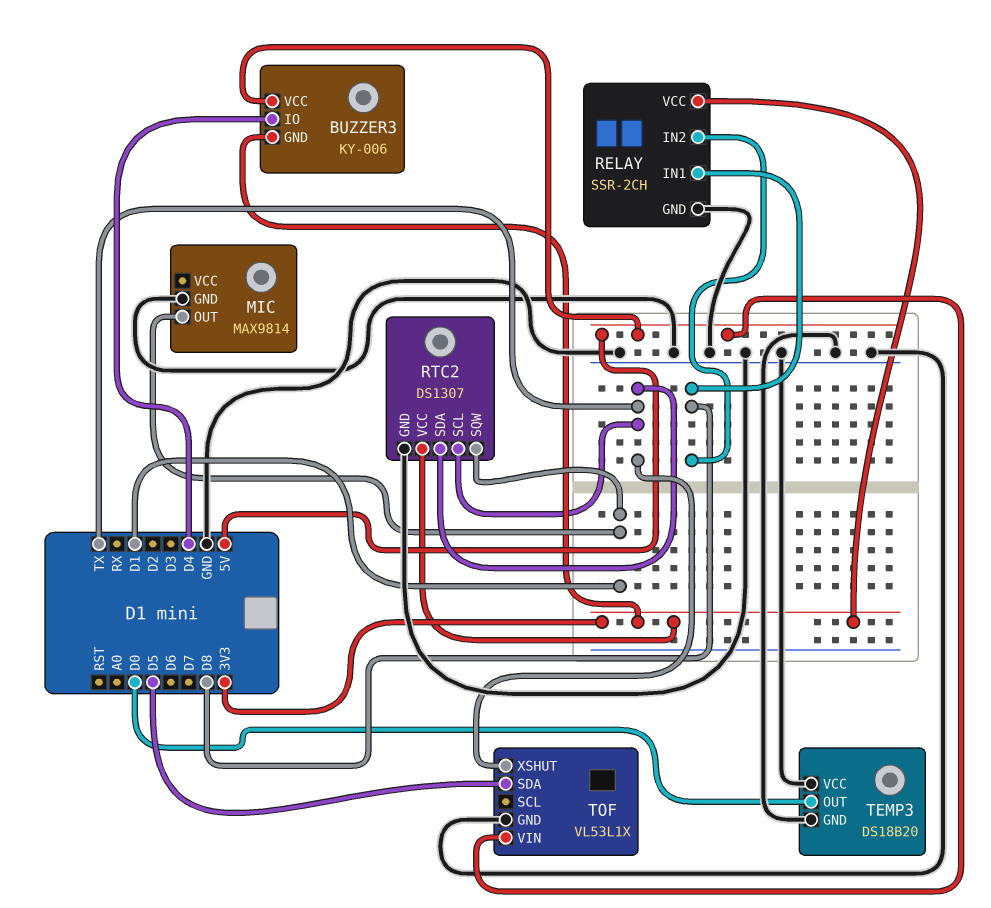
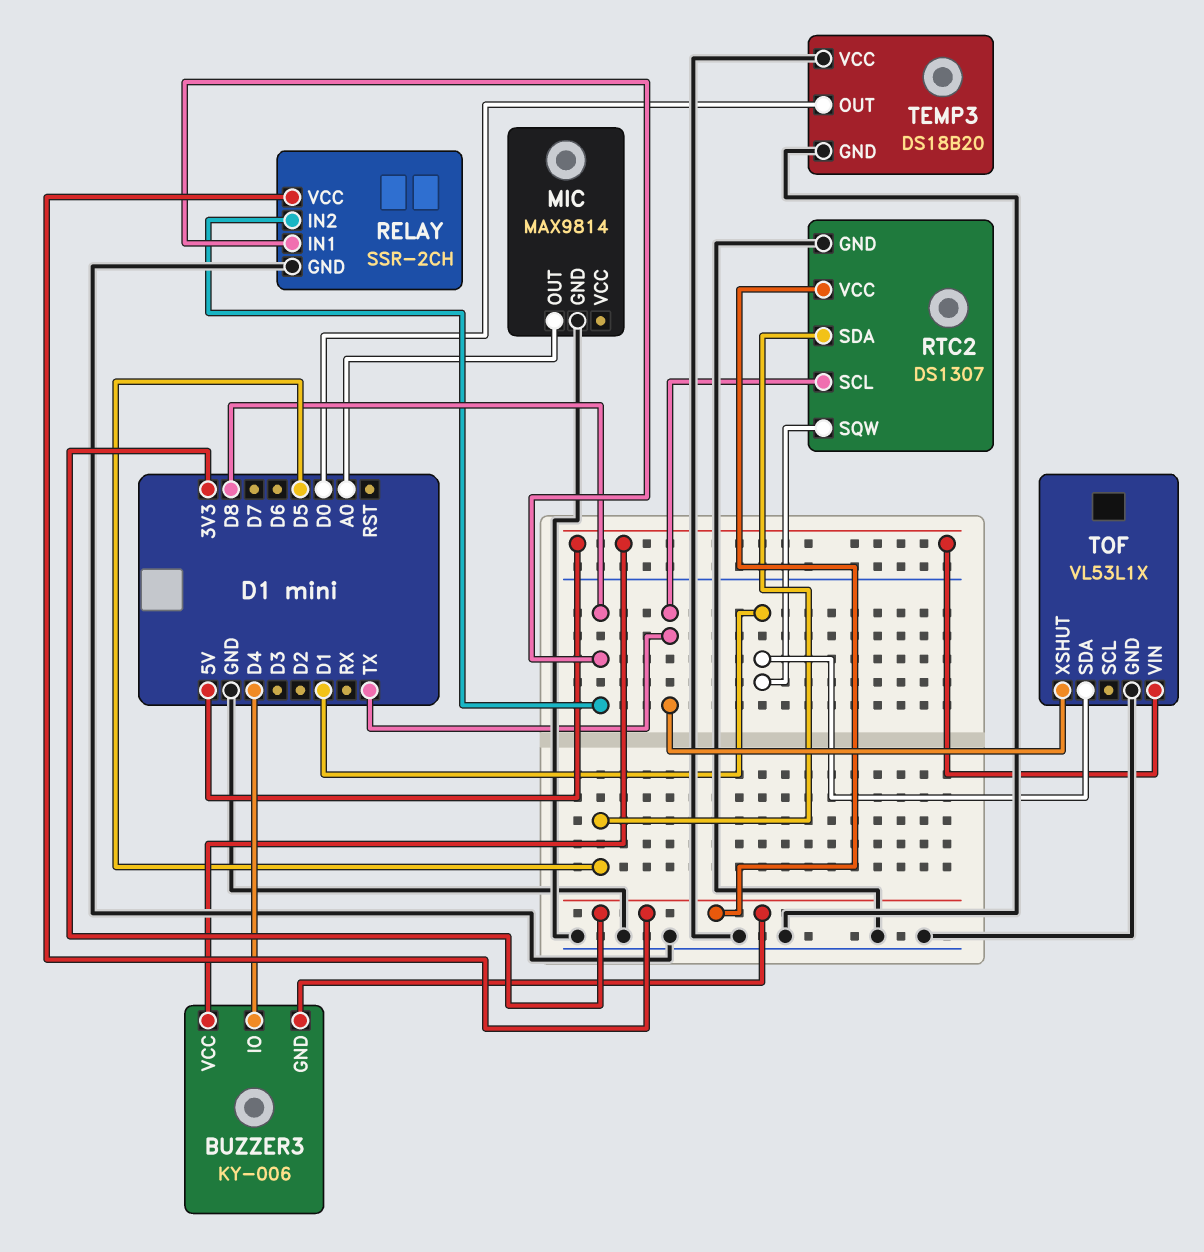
MIC pin OUT: D1 -> A0
RTC2 pin SDA: TX -> D5
TOF pin SDA: D5 -> D1

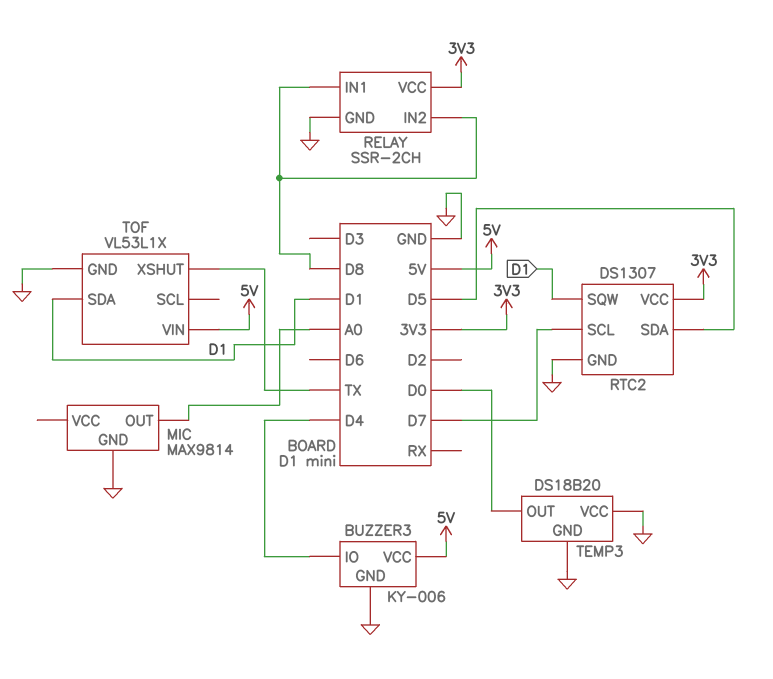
BUZZER3 pin GND: 3V3 -> GND
RTC2 pin SCL: TX -> D7

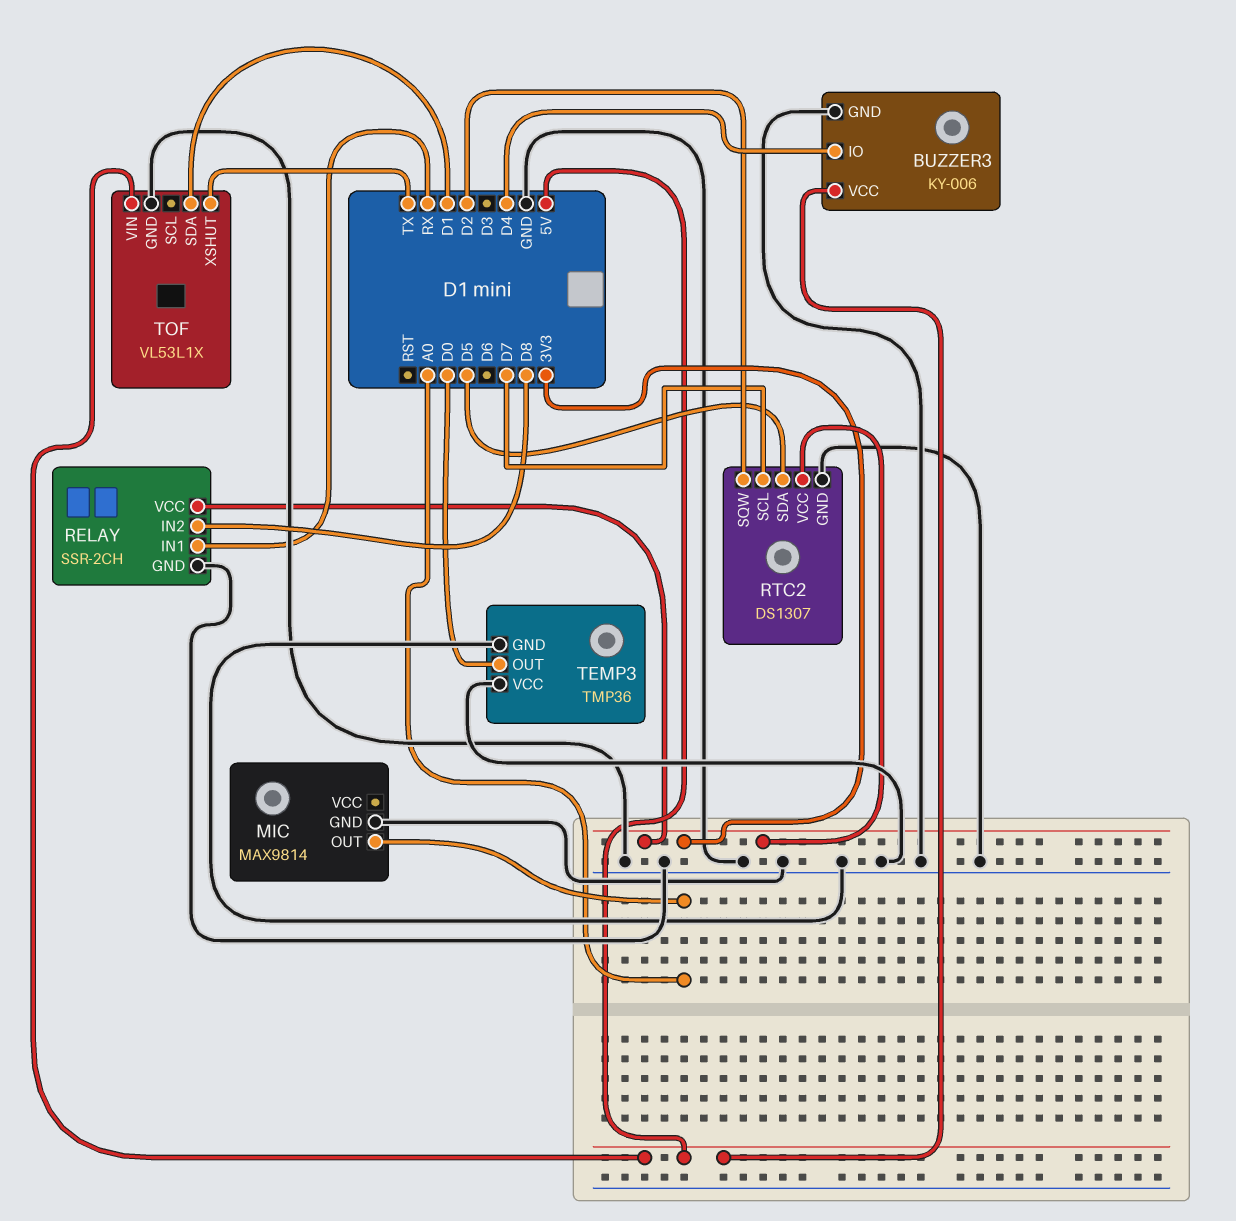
RELAY pin IN1: D8 -> RX
RTC2 pin SQW: D1 -> D2
TEMP3: DS18B20 -> TMP36

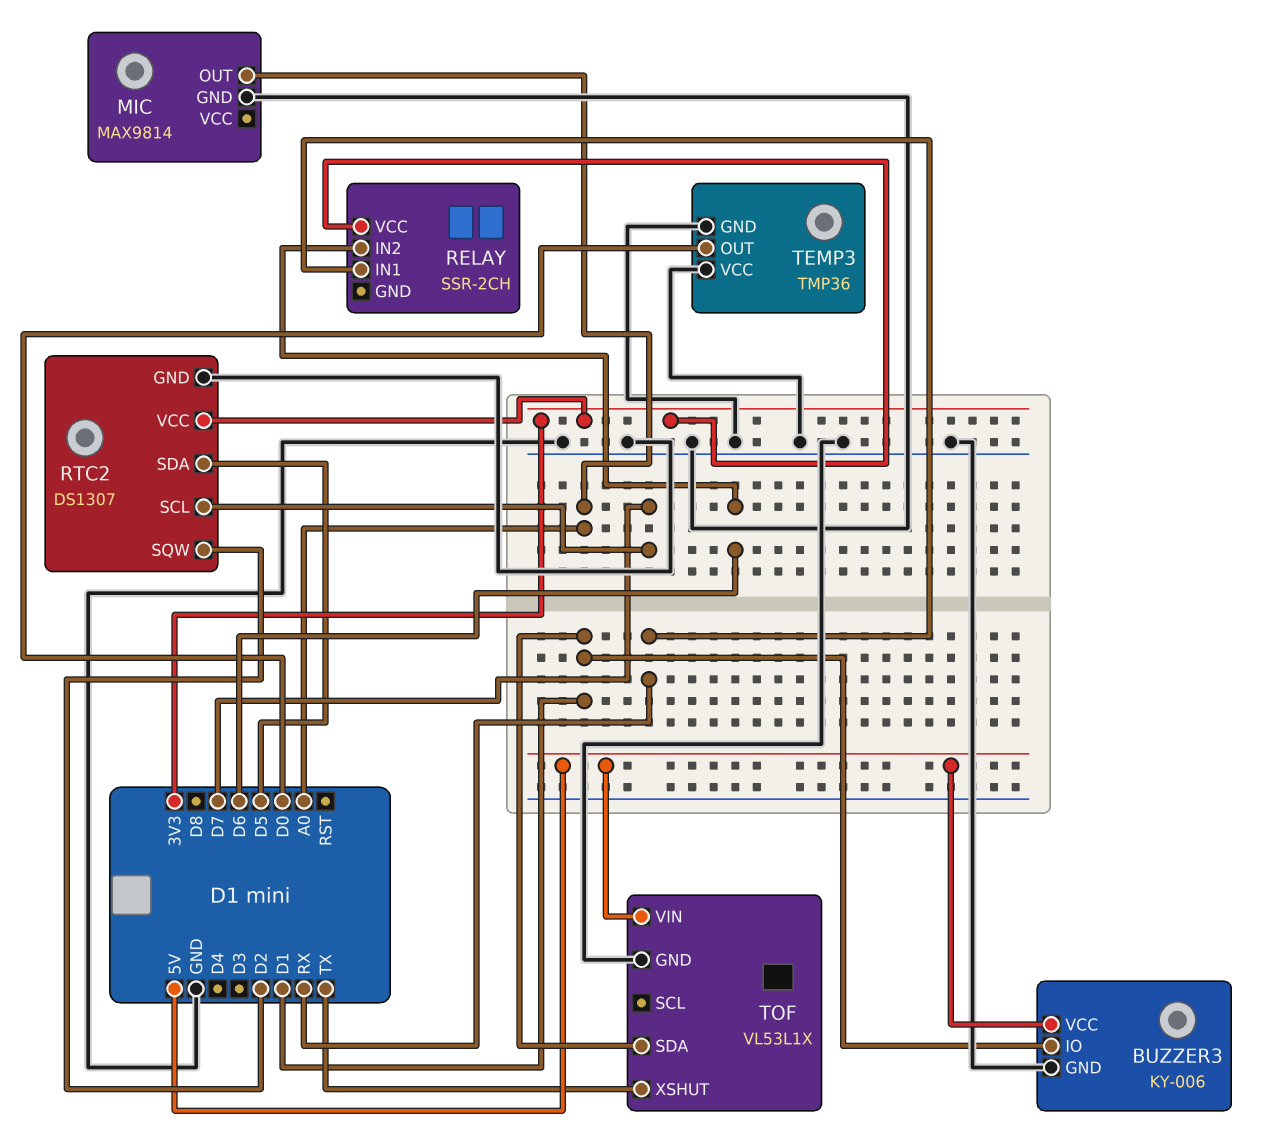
BUZZER3 pin IO: D4 -> D1
RELAY pin GND: GND -> none
RELAY pin IN2: D8 -> D6

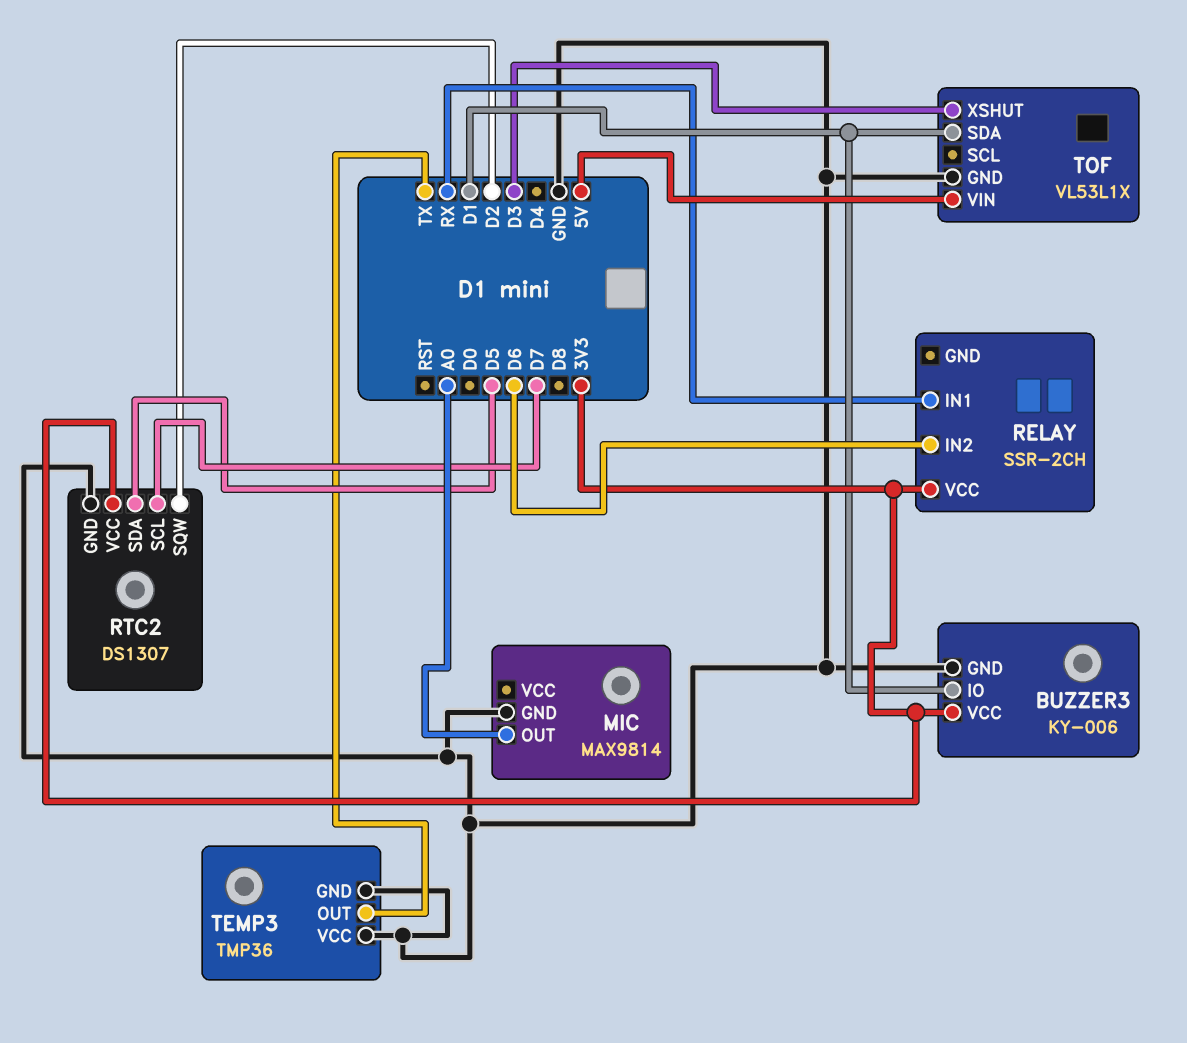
BUZZER3 pin VCC: 5V -> 3V3
TEMP3 pin OUT: D0 -> TX
TOF pin XSHUT: TX -> D3

